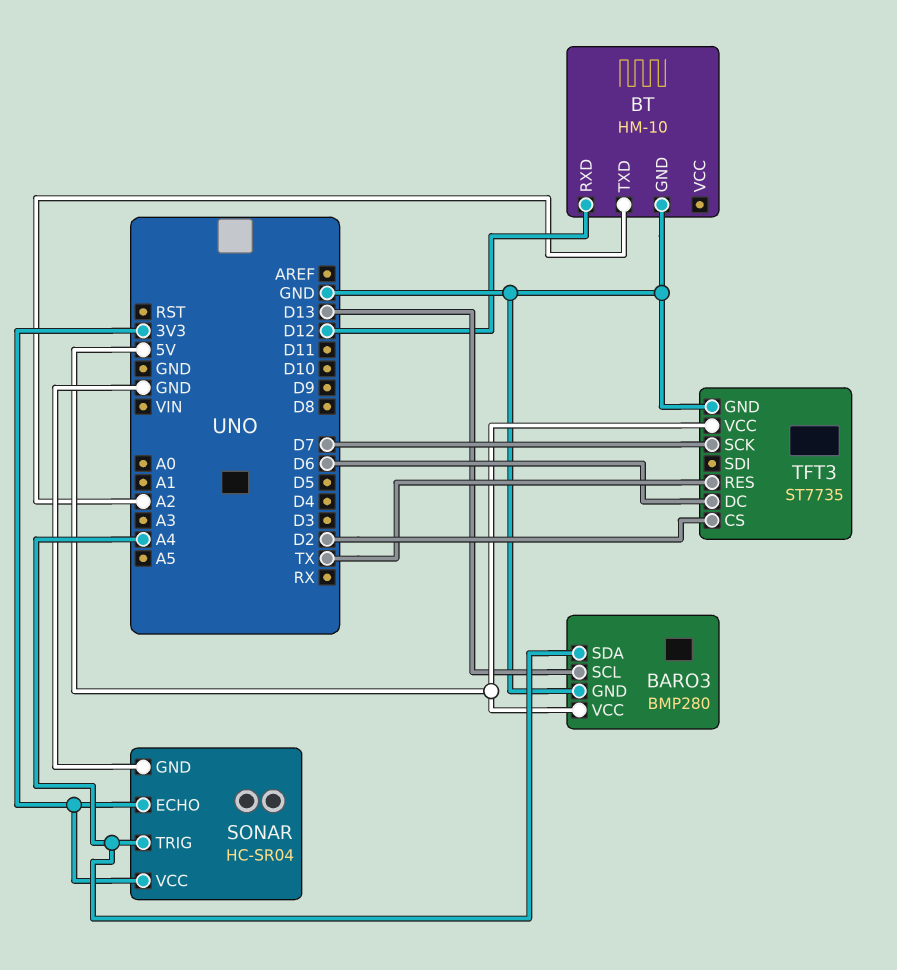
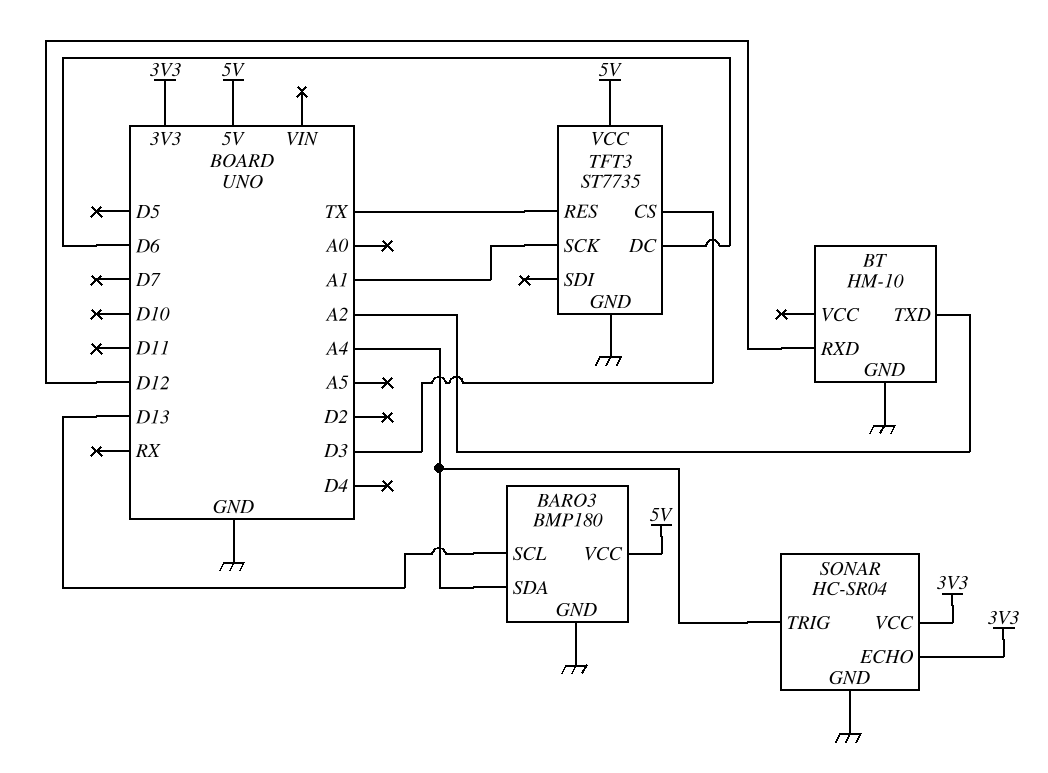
BARO3: BMP280 -> BMP180
TFT3 pin CS: D2 -> D3
TFT3 pin SCK: D7 -> A1

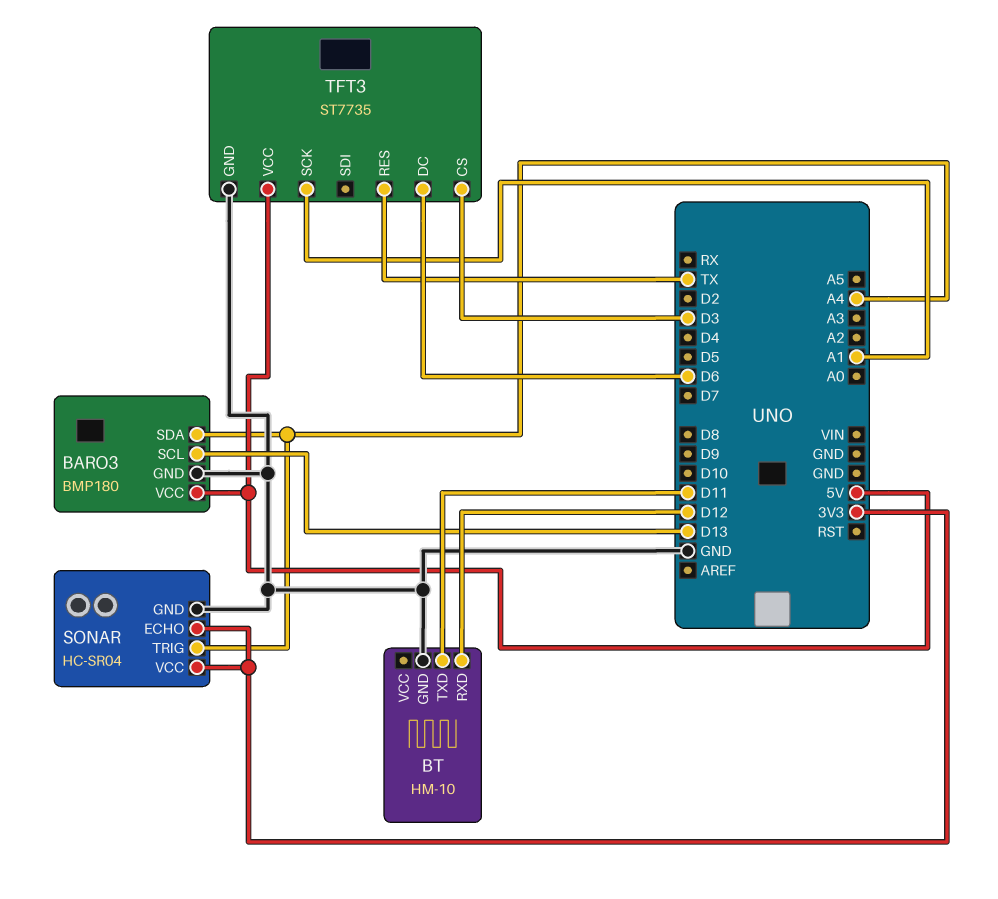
BT pin TXD: A2 -> D11

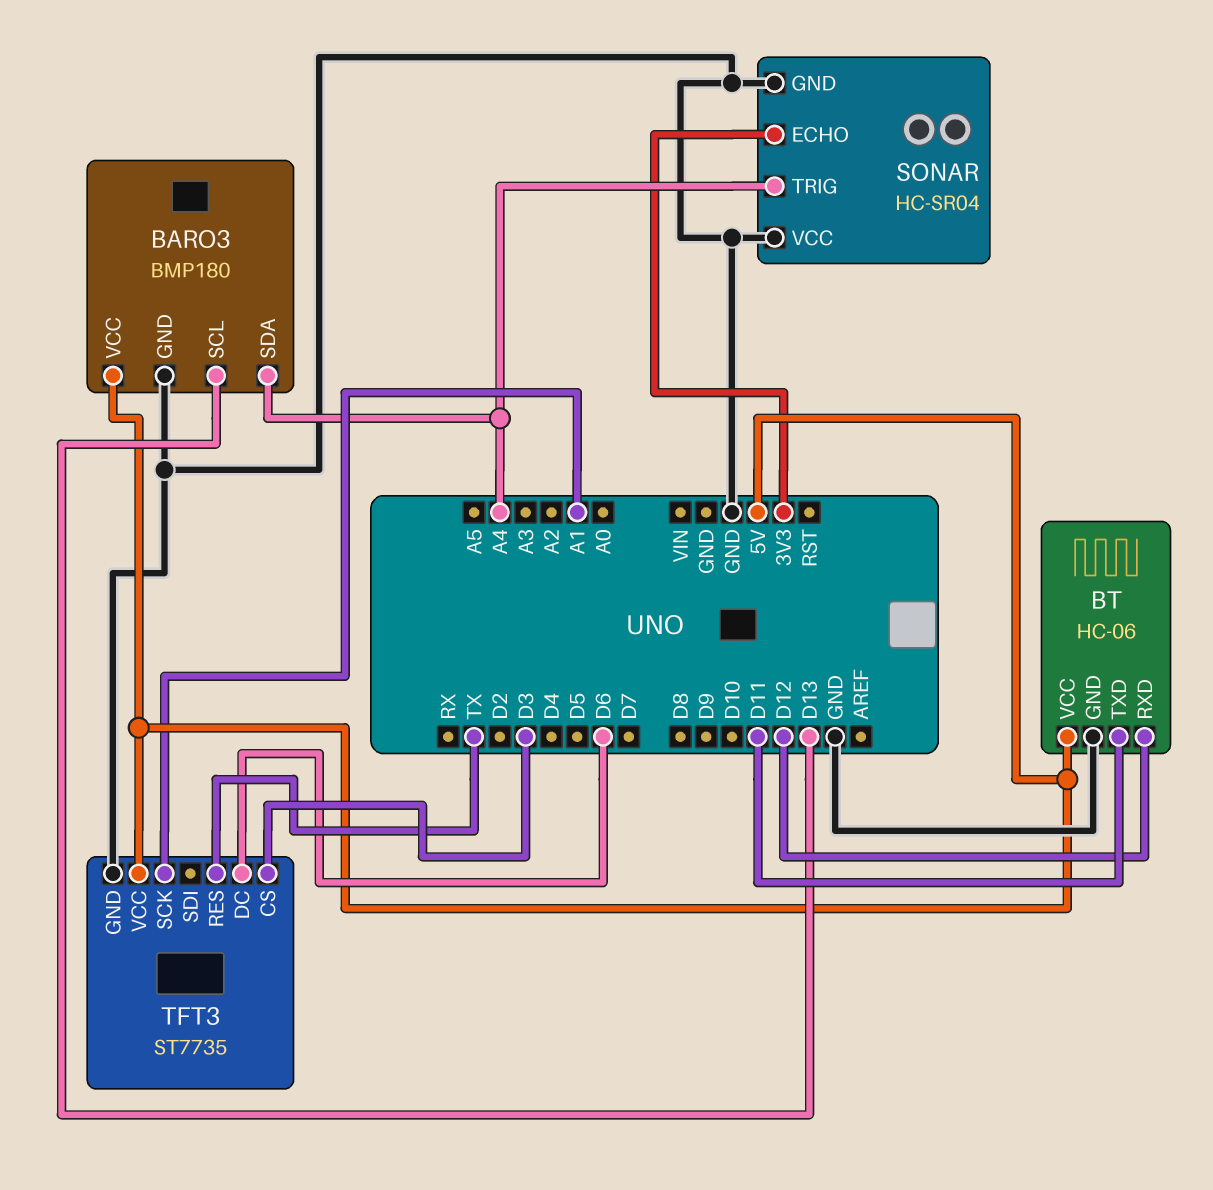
BT: HM-10 -> HC-06
BT pin VCC: none -> 5V
SONAR pin VCC: 3V3 -> GND

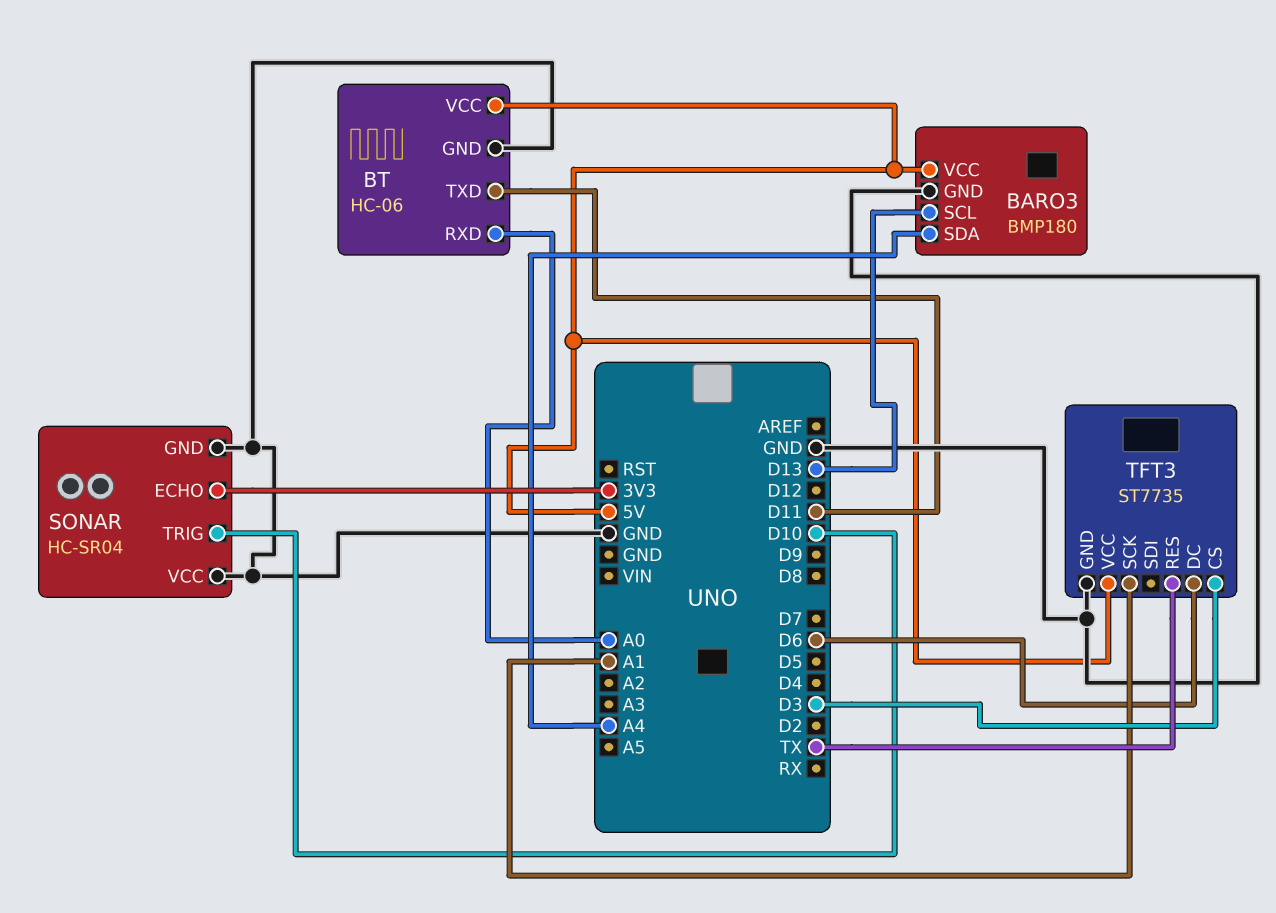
BT pin RXD: D12 -> A0
SONAR pin TRIG: A4 -> D10

